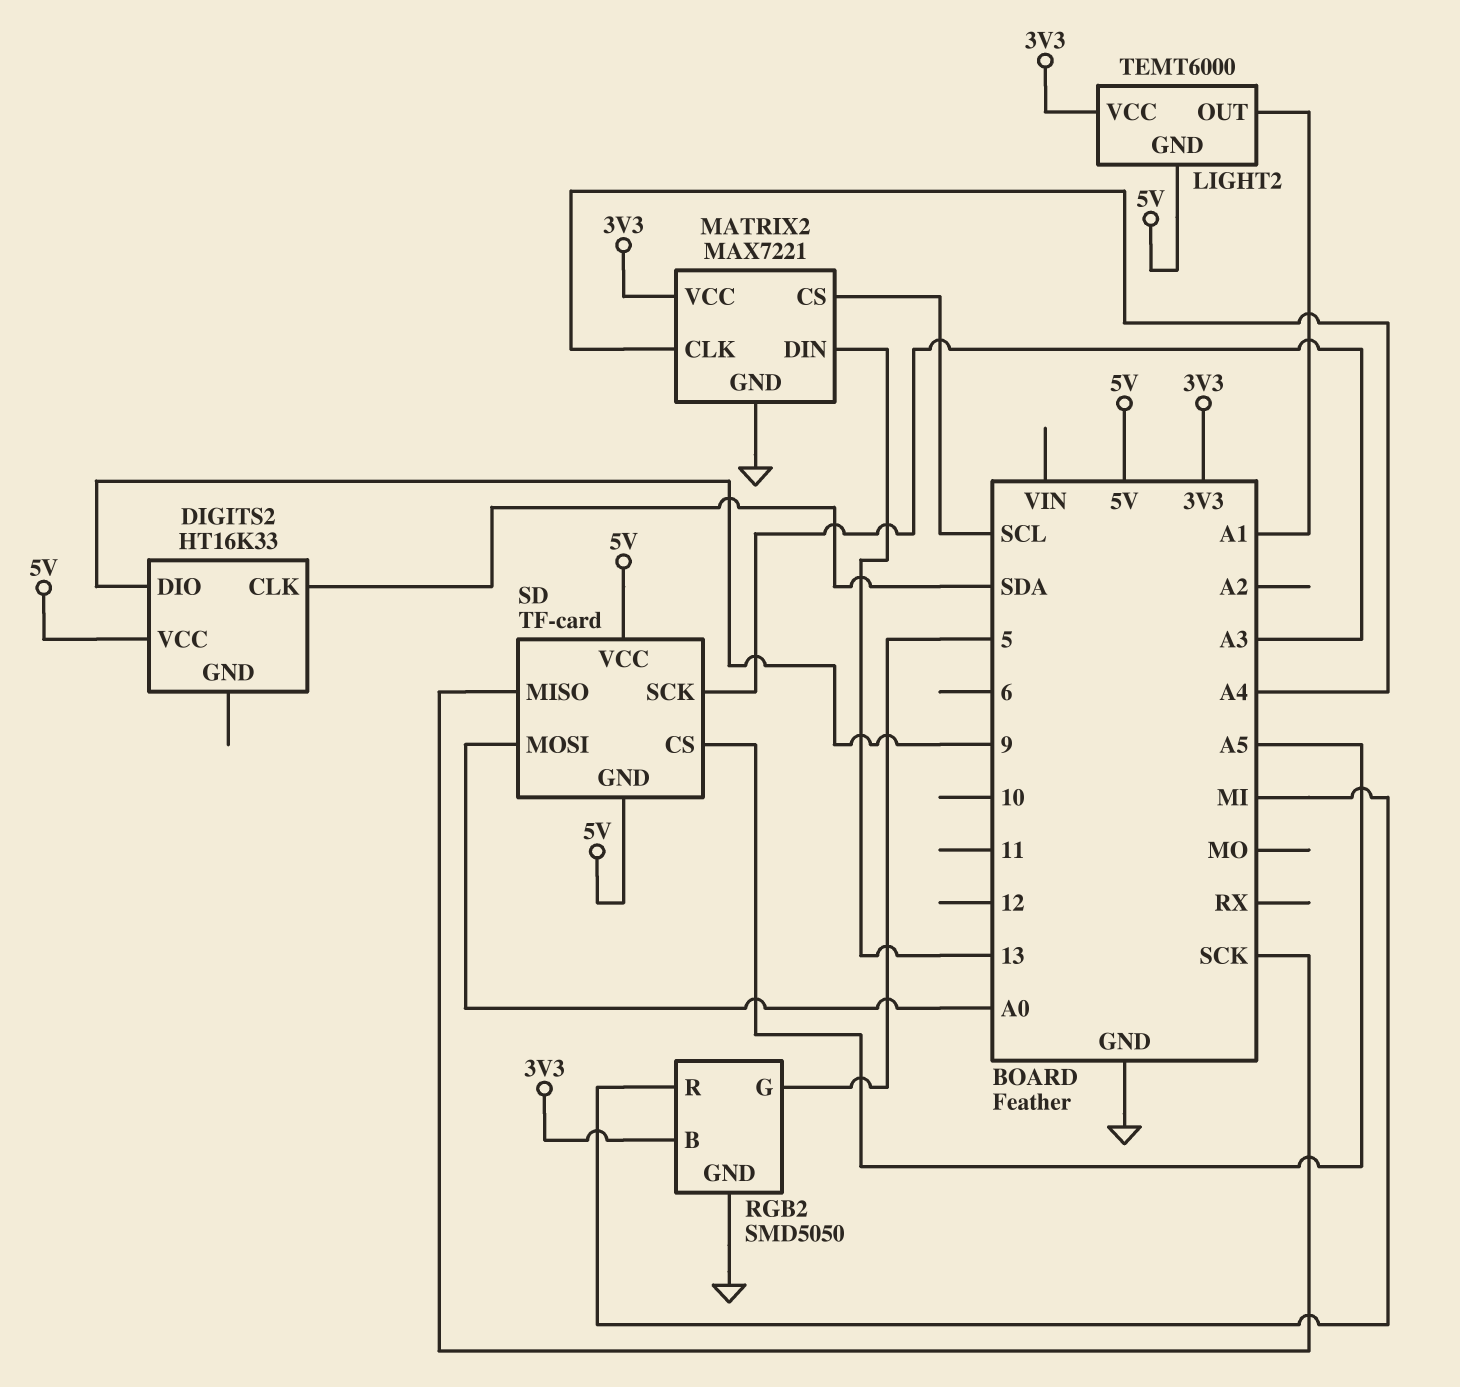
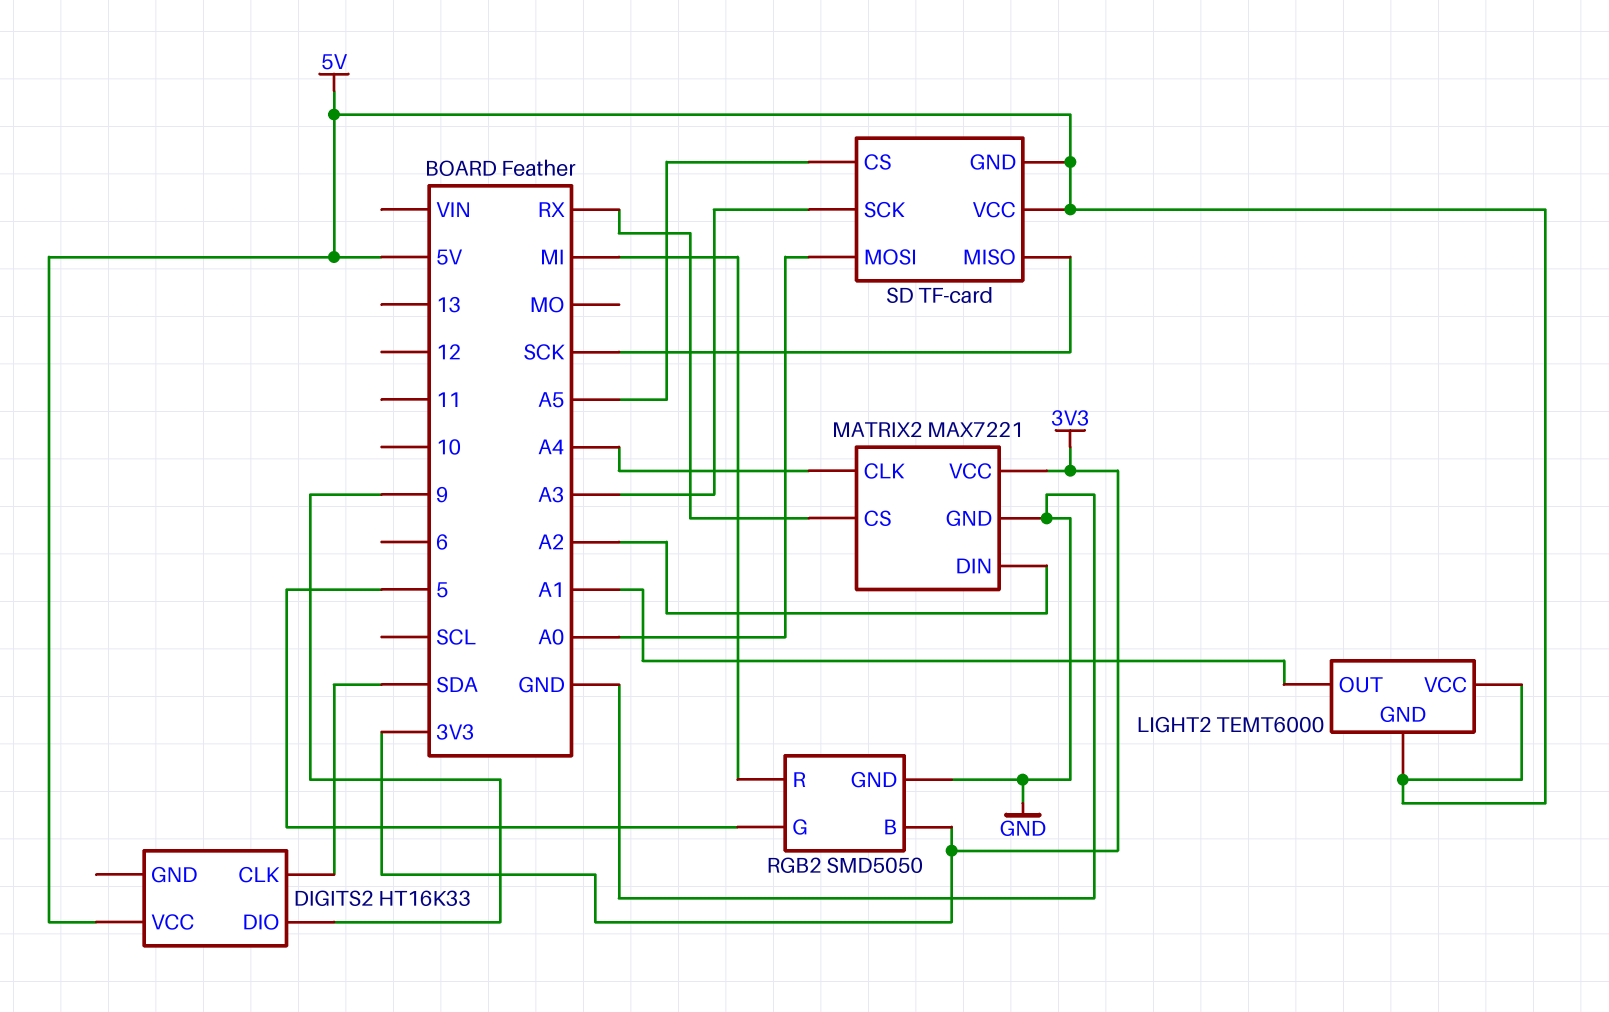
LIGHT2 pin VCC: 3V3 -> 5V
MATRIX2 pin CS: SCL -> RX
MATRIX2 pin DIN: 13 -> A2

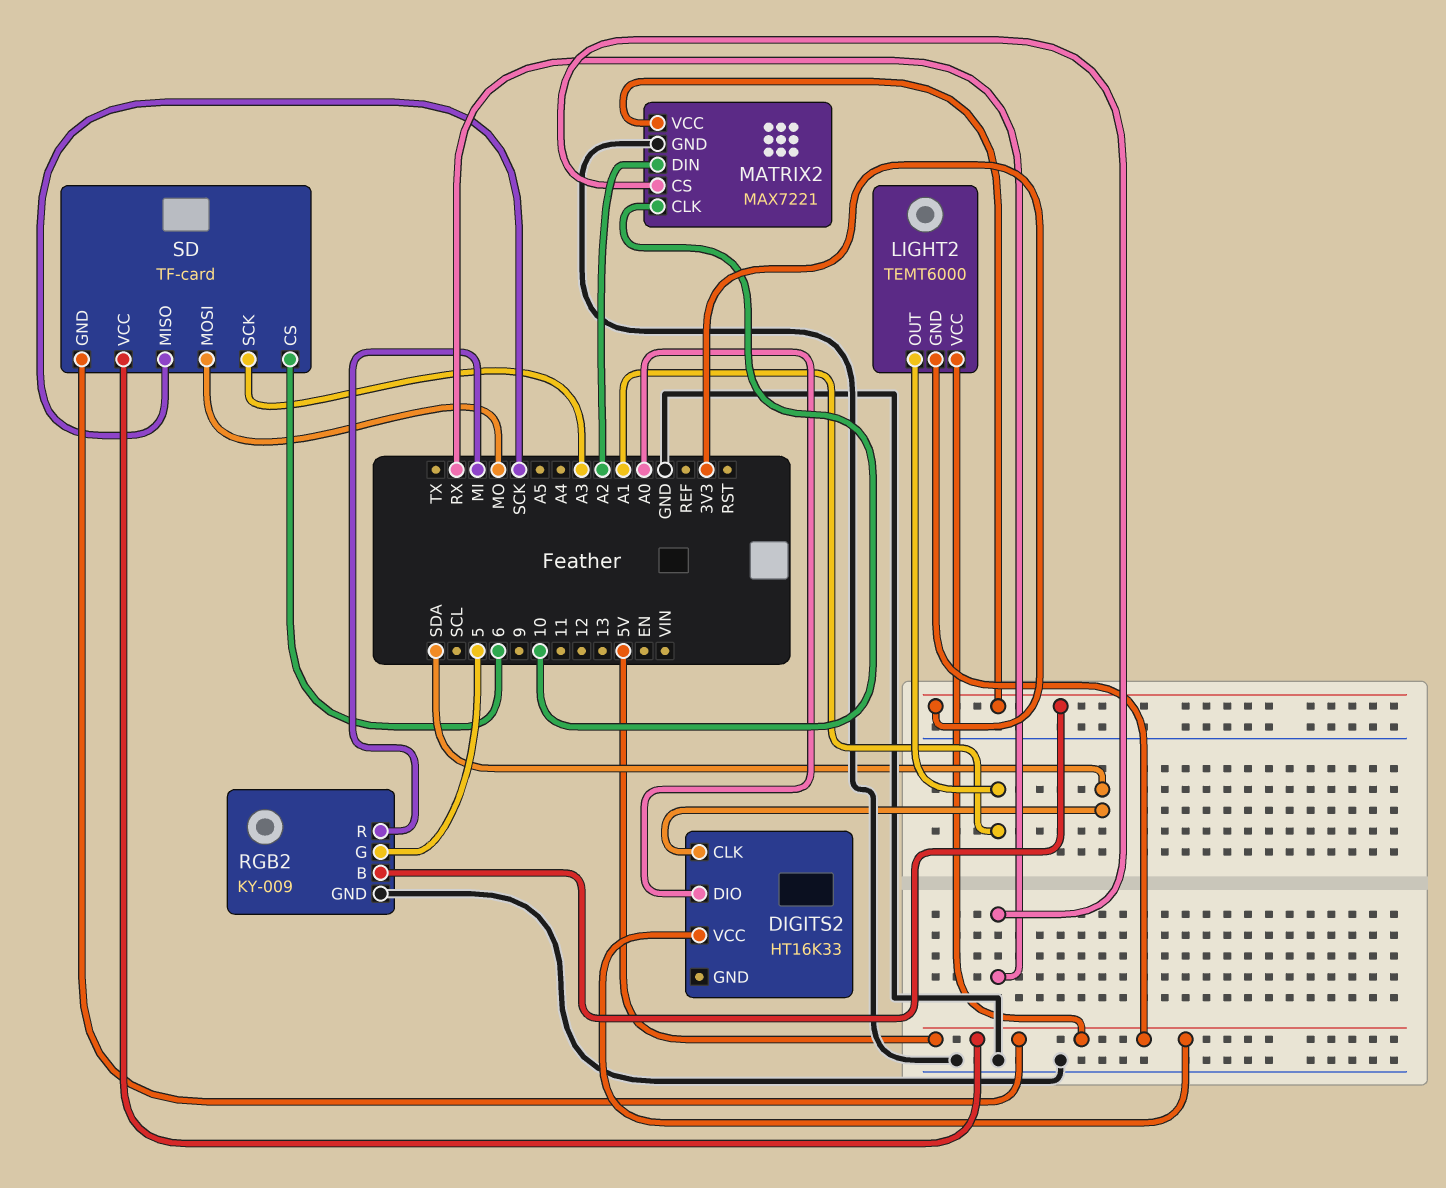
DIGITS2 pin DIO: 9 -> A0
MATRIX2 pin CLK: A4 -> 10
RGB2: SMD5050 -> KY-009
SD pin CS: A5 -> 6
SD pin MOSI: A0 -> MO

